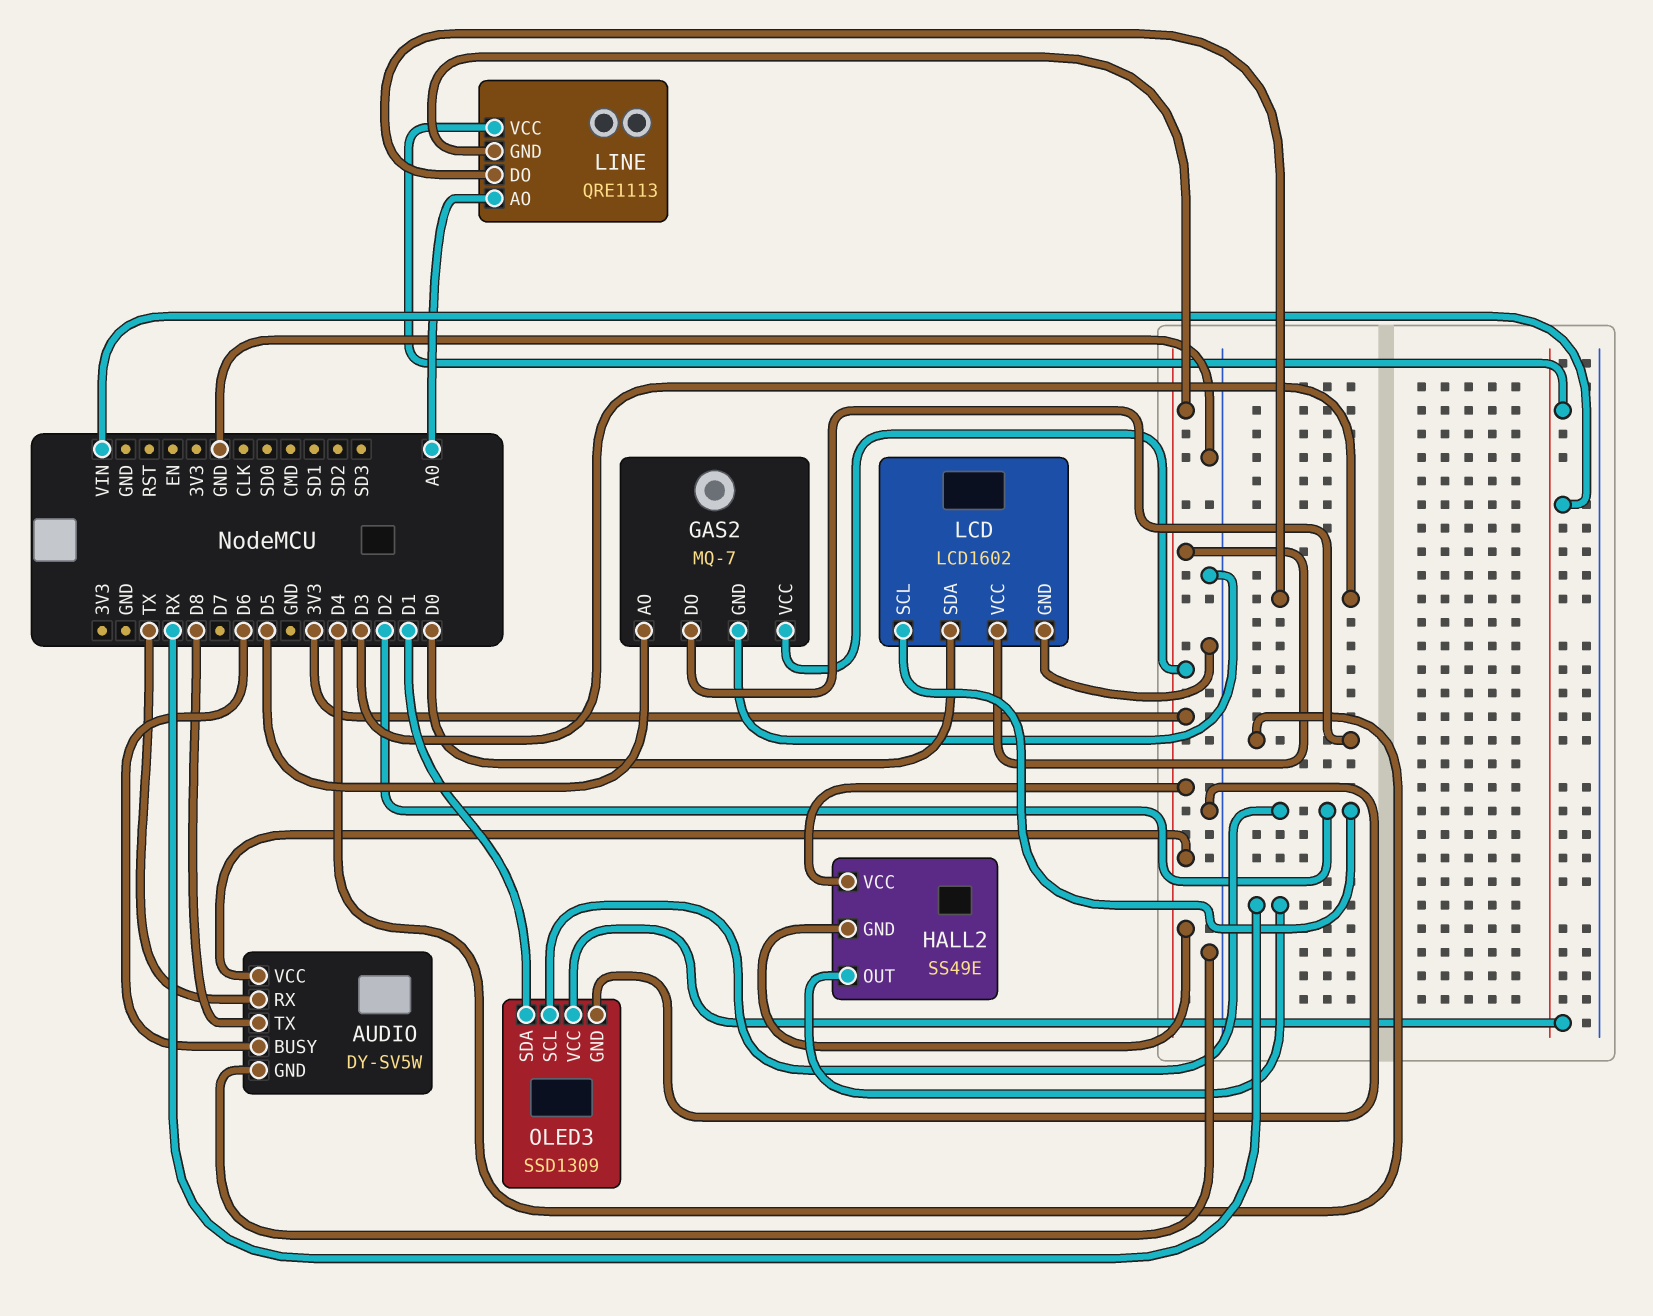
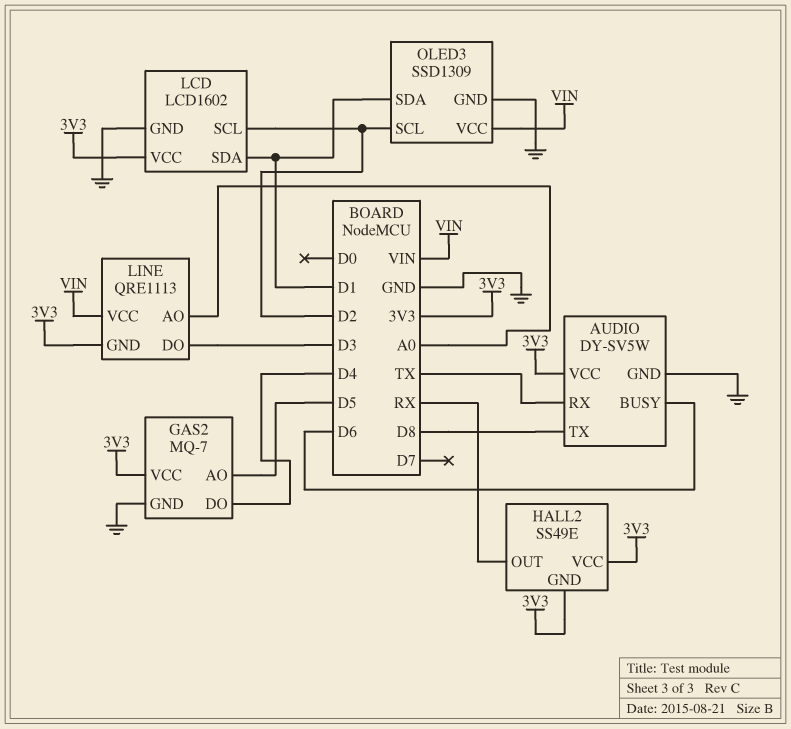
LCD pin SDA: D0 -> D1

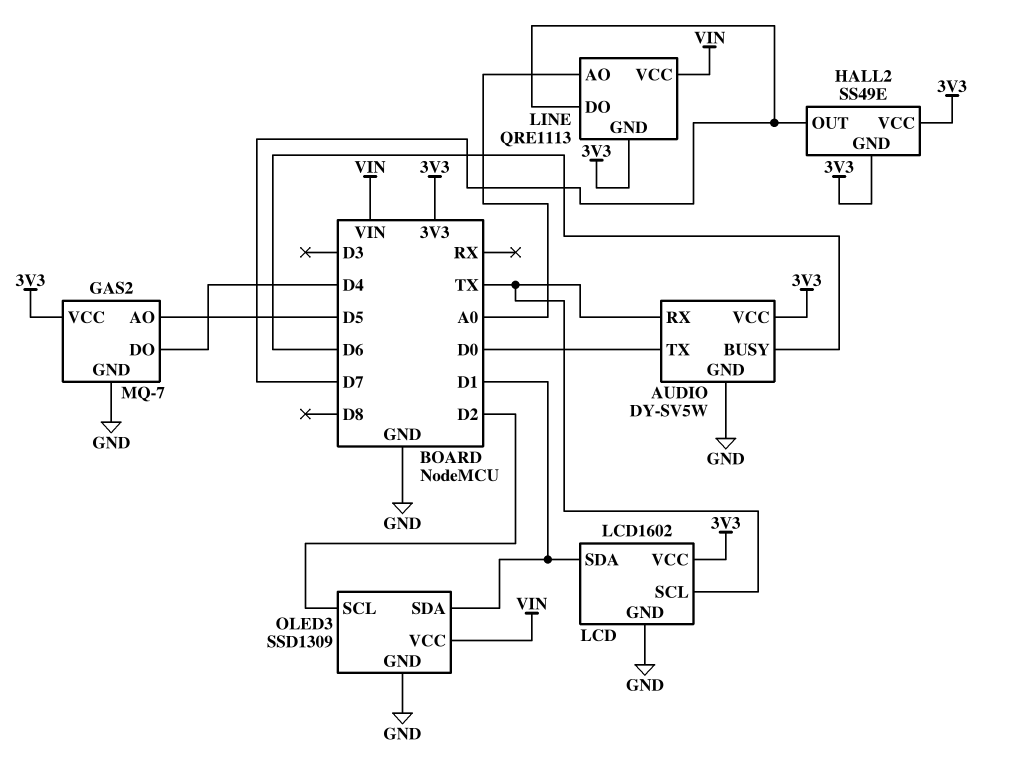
AUDIO pin TX: D8 -> D0
HALL2 pin OUT: RX -> D7
LCD pin SCL: D2 -> TX
LINE pin DO: D3 -> D7

